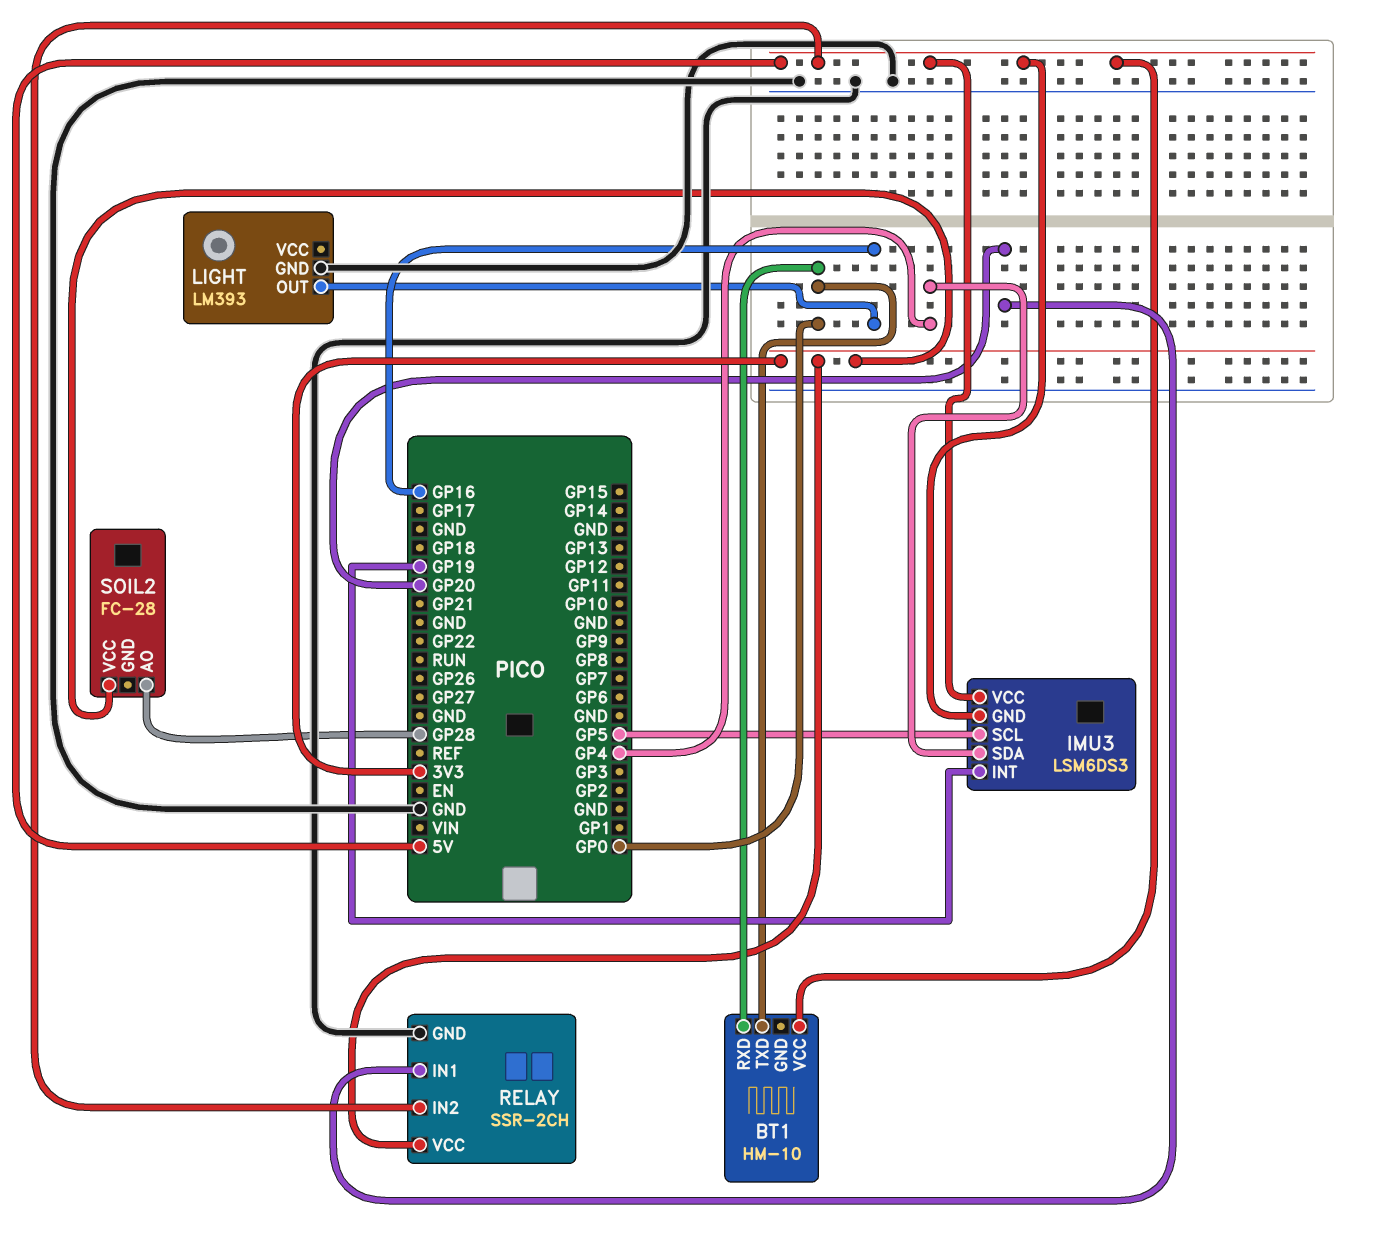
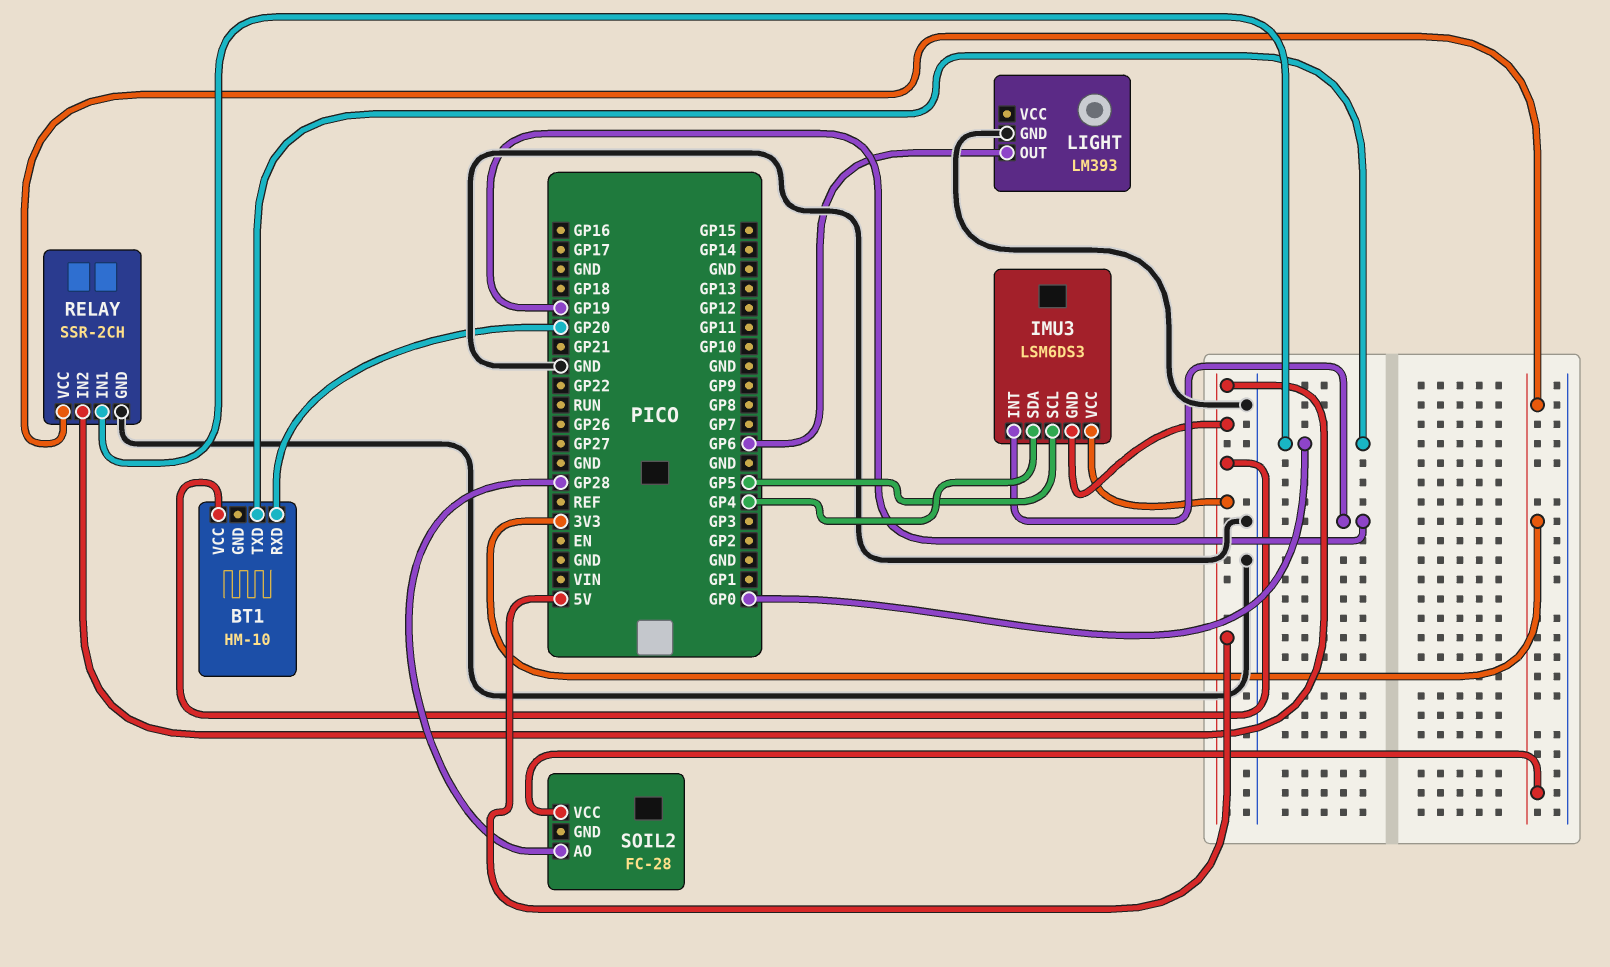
BT1 pin RXD: GP0 -> GP20
LIGHT pin OUT: GP16 -> GP6
RELAY pin IN1: GP20 -> GP0

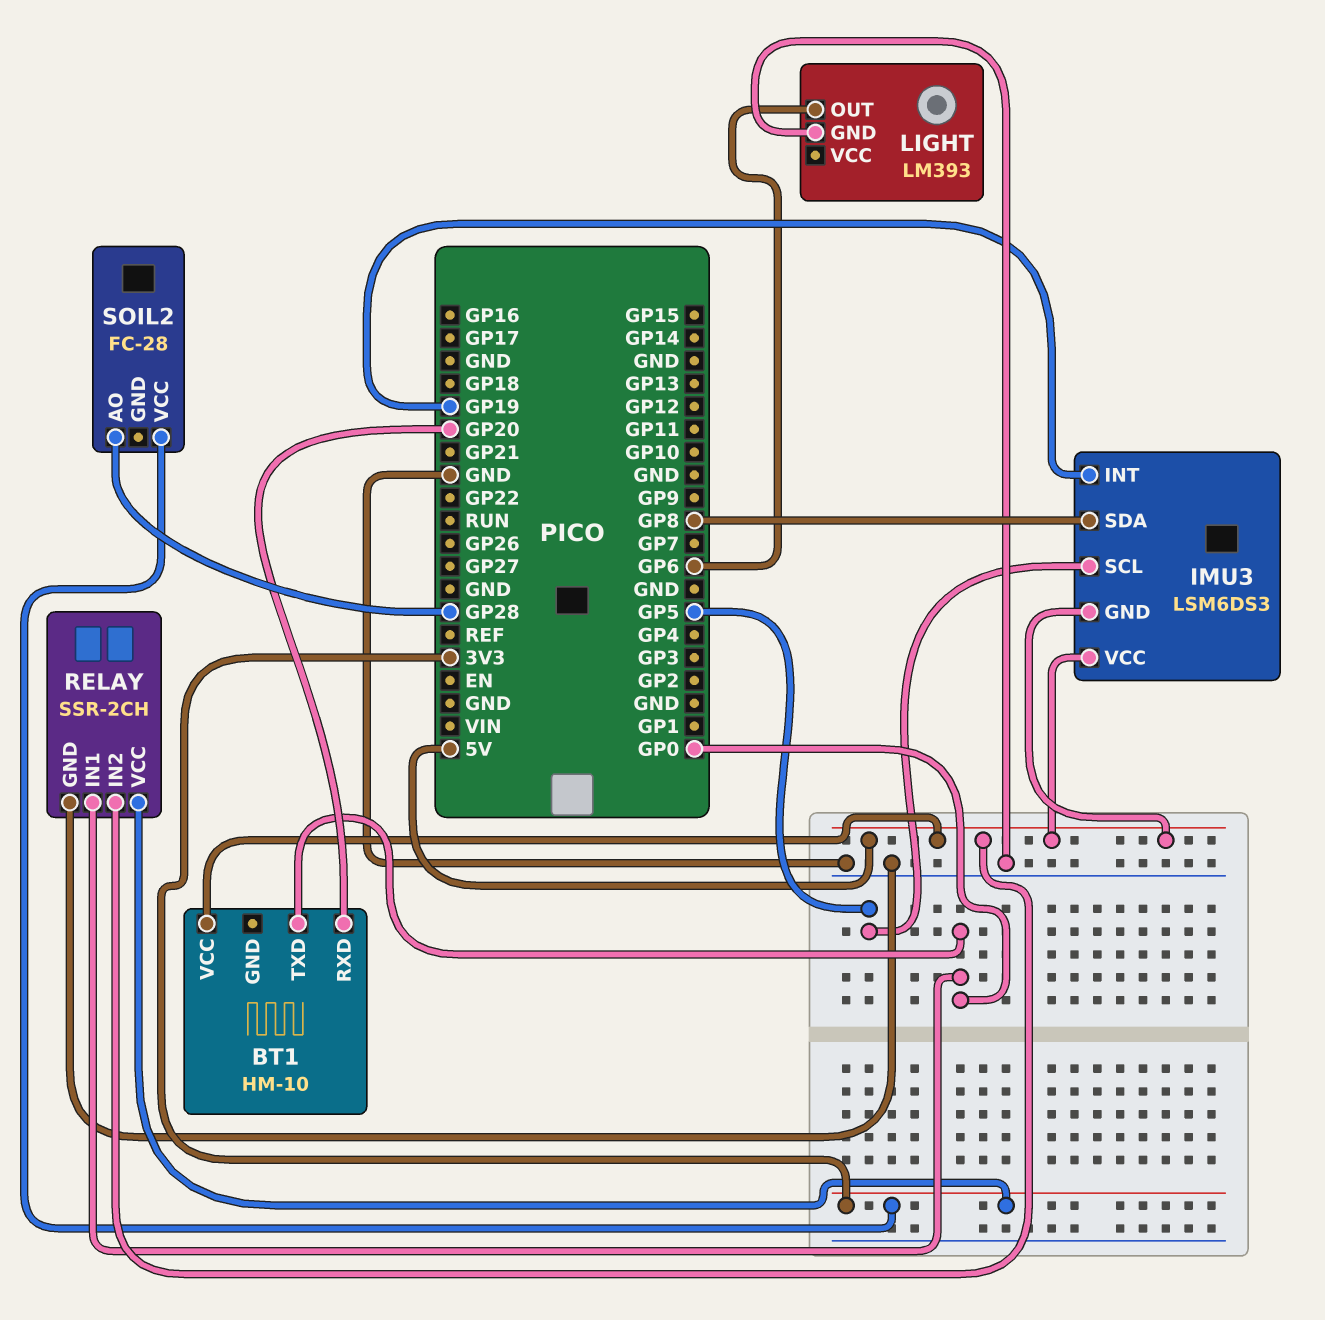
IMU3 pin SDA: GP4 -> GP8

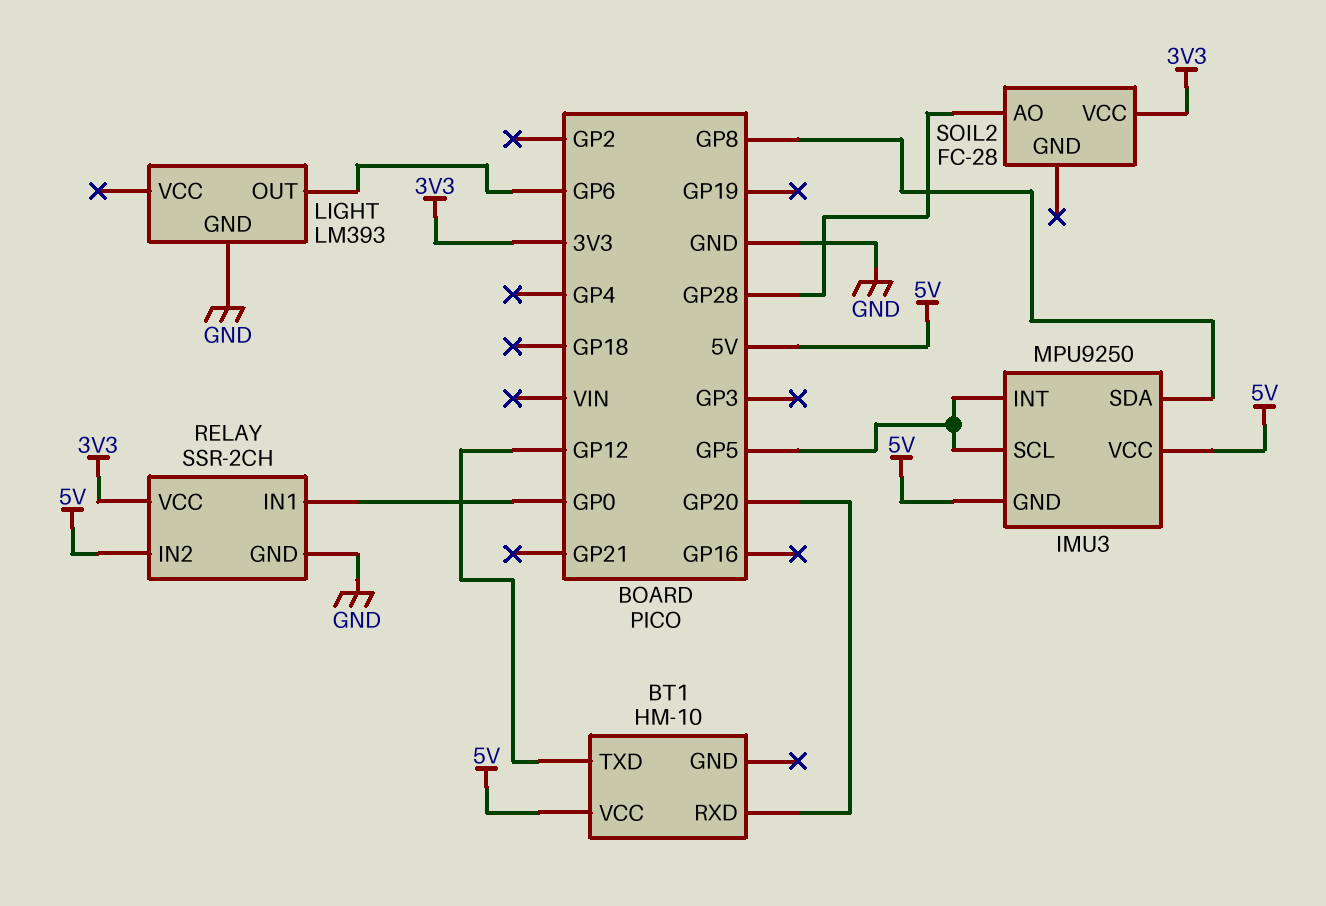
BT1 pin TXD: GP0 -> GP12
IMU3: LSM6DS3 -> MPU9250
IMU3 pin INT: GP19 -> GP5

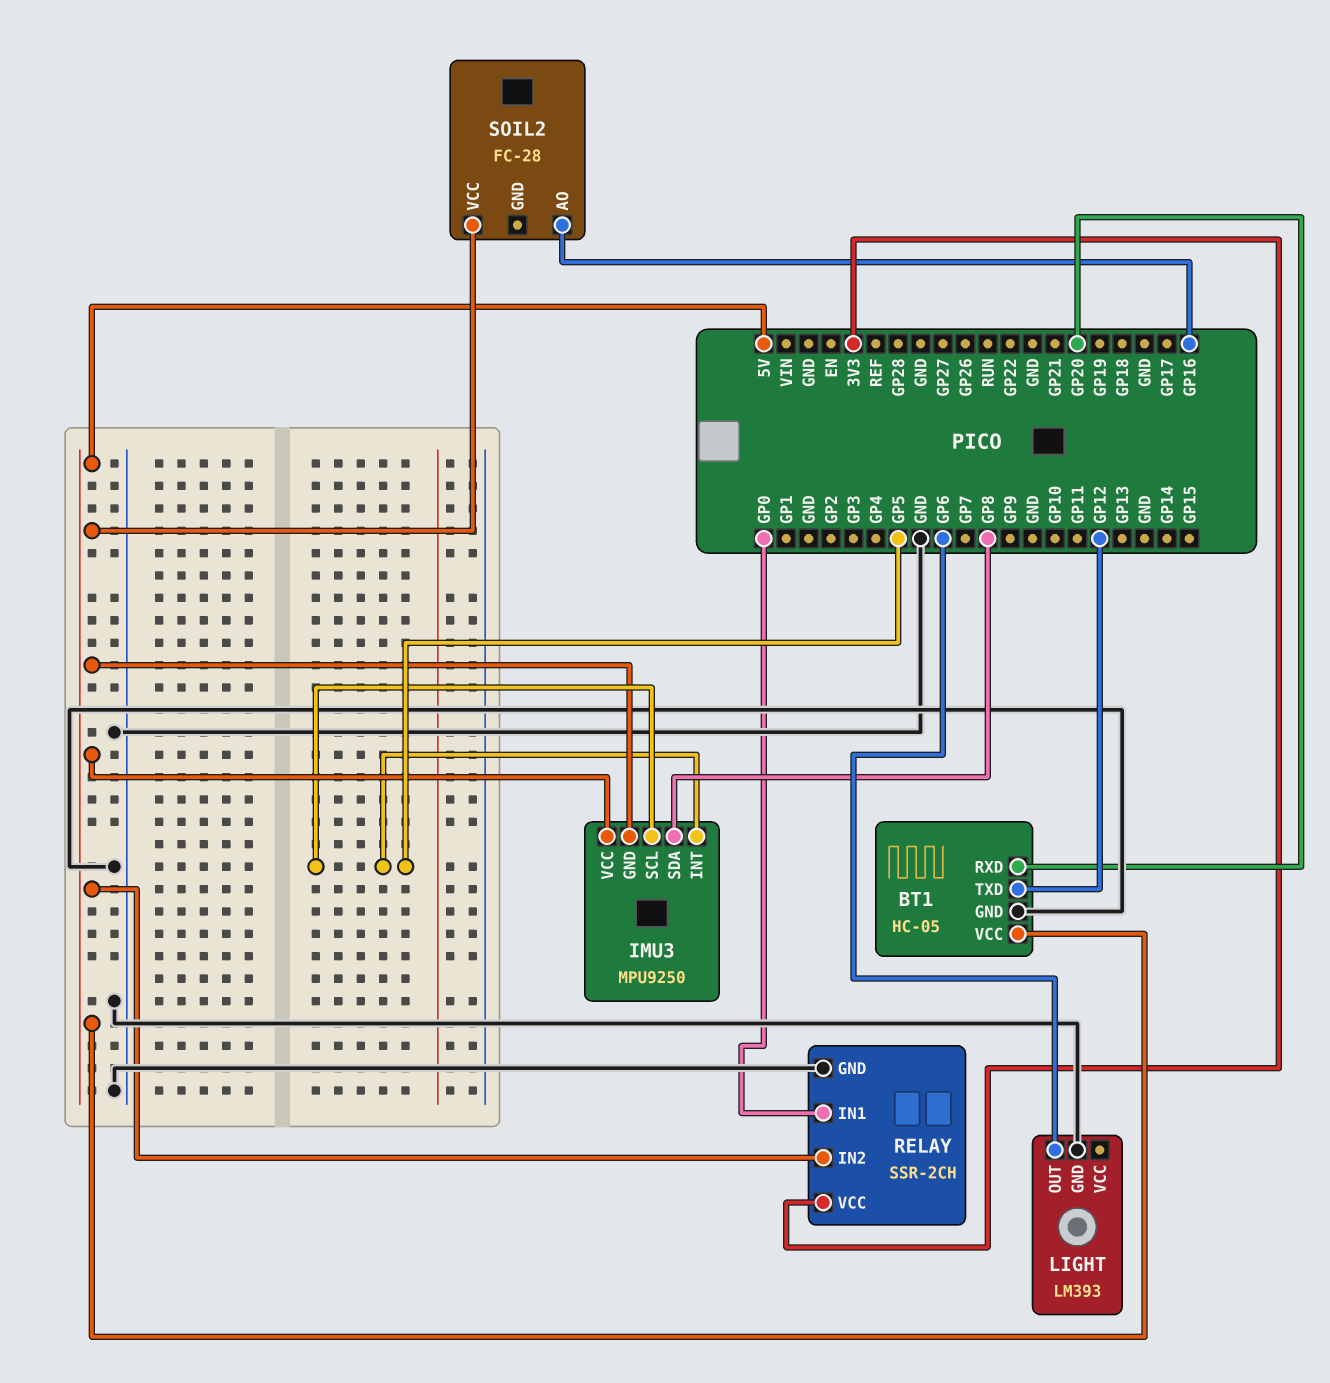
BT1: HM-10 -> HC-05
BT1 pin GND: none -> GND
SOIL2 pin AO: GP28 -> GP16
SOIL2 pin VCC: 3V3 -> 5V

